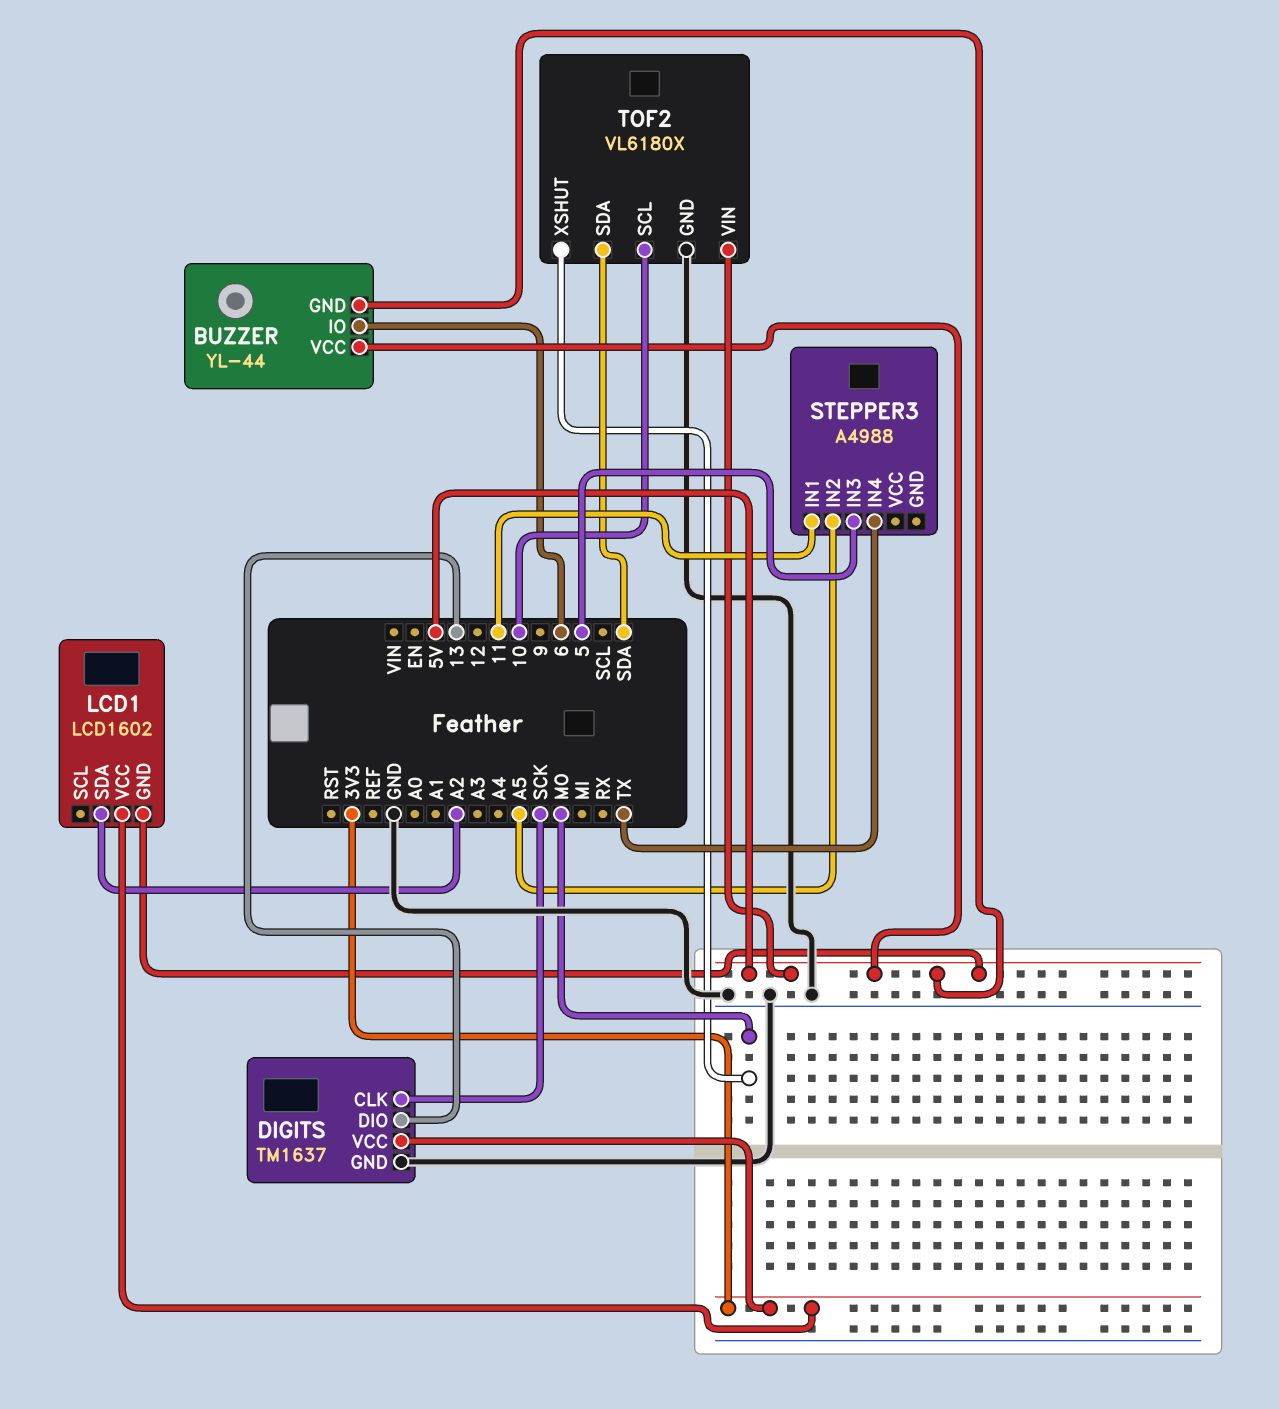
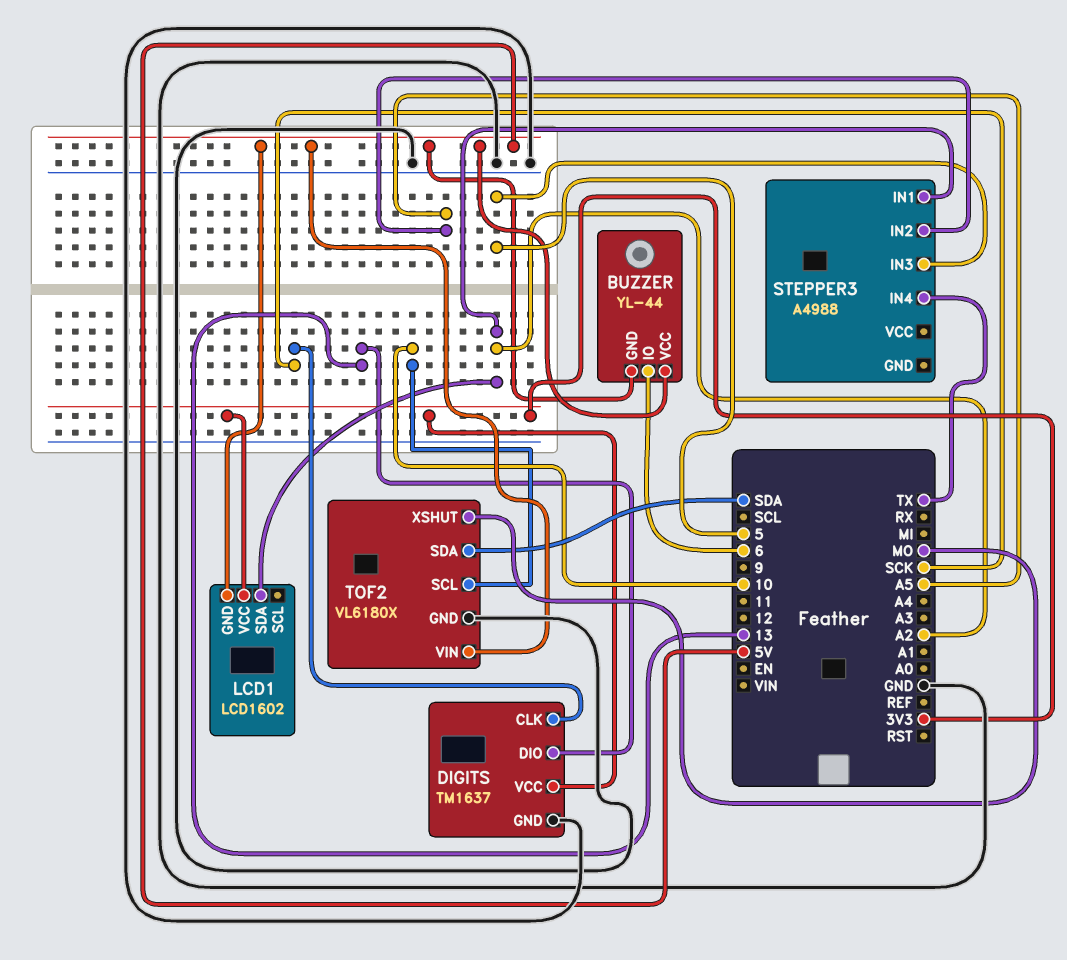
STEPPER3 pin IN1: 11 -> A2

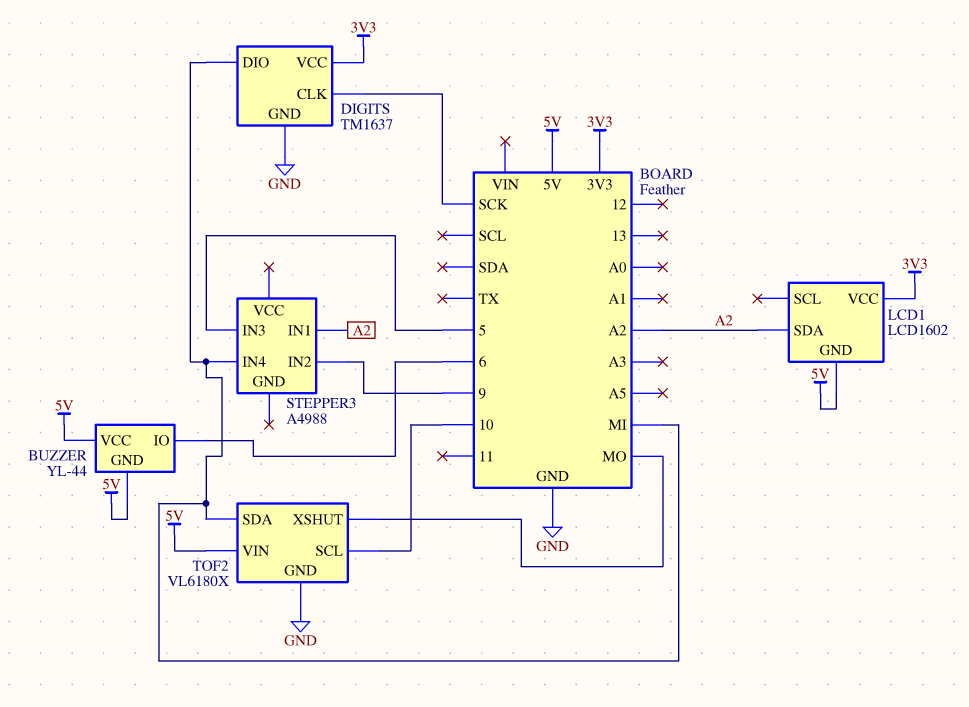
DIGITS pin DIO: 13 -> MI
STEPPER3 pin IN2: A5 -> 9
STEPPER3 pin IN4: TX -> MI
TOF2 pin SDA: SDA -> MI

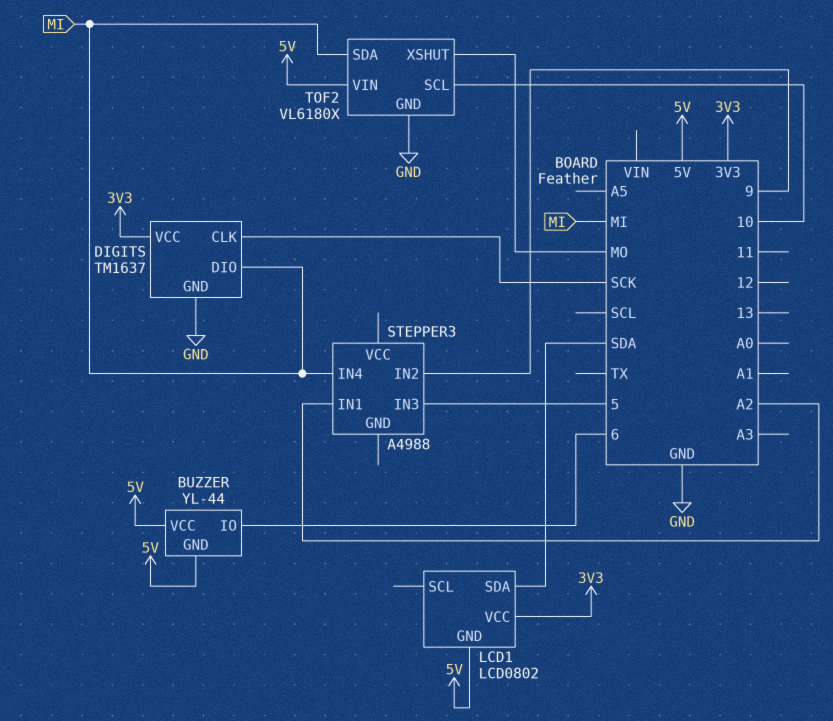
LCD1: LCD1602 -> LCD0802
LCD1 pin SDA: A2 -> SDA

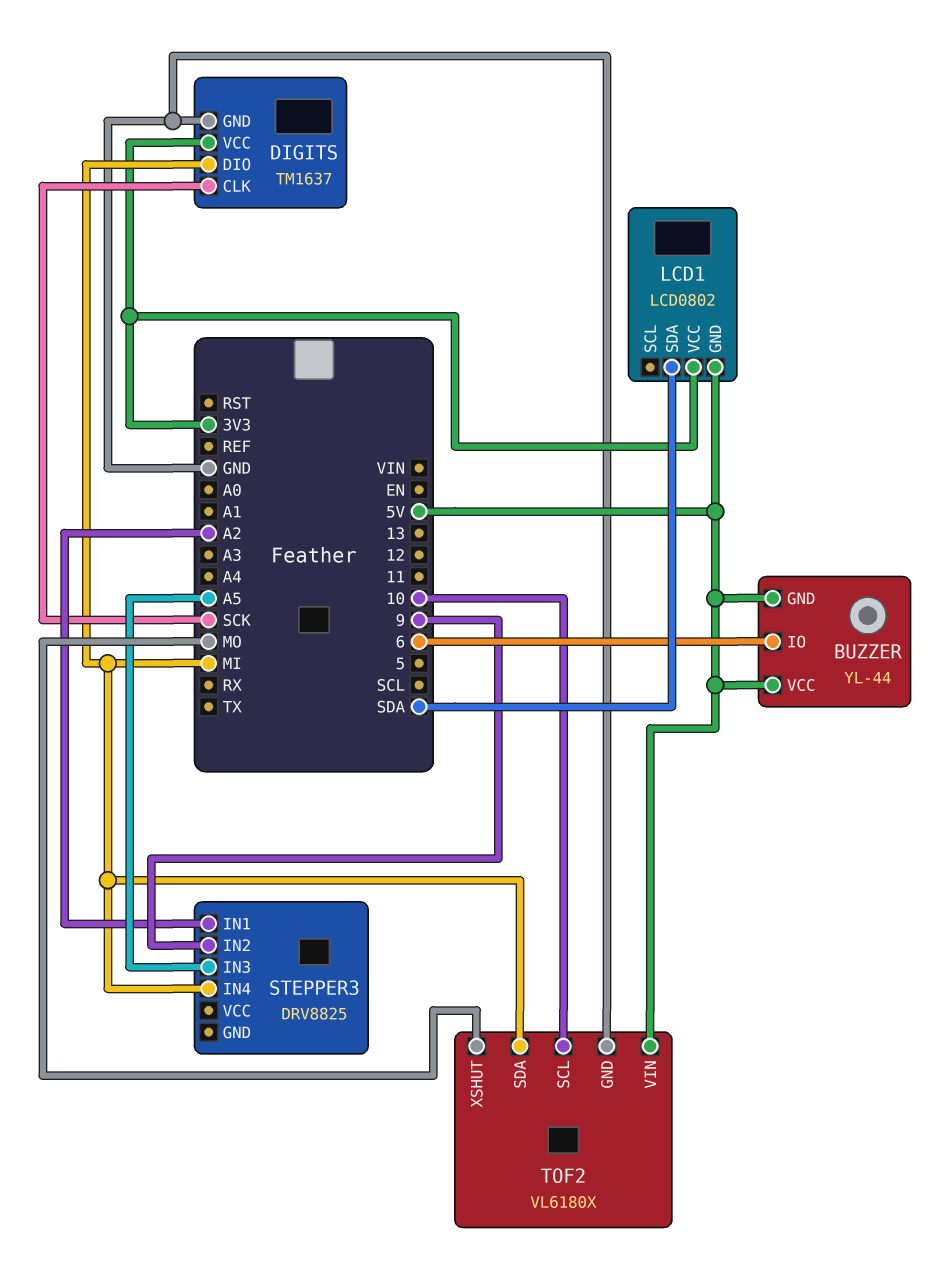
STEPPER3: A4988 -> DRV8825
STEPPER3 pin IN3: 5 -> A5

